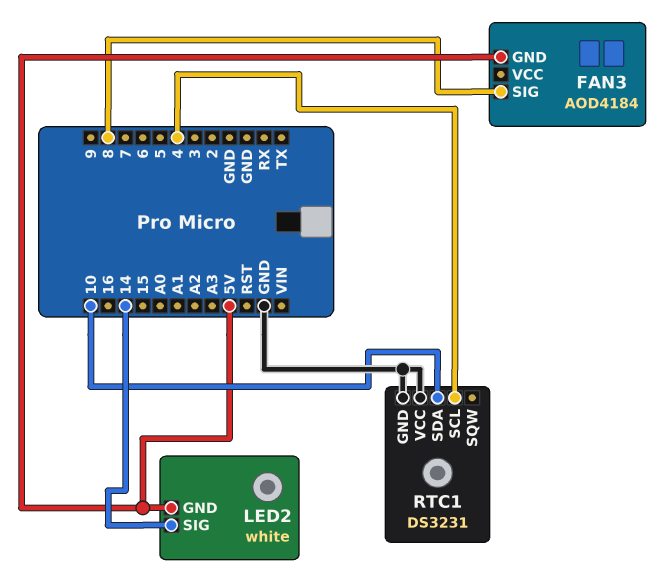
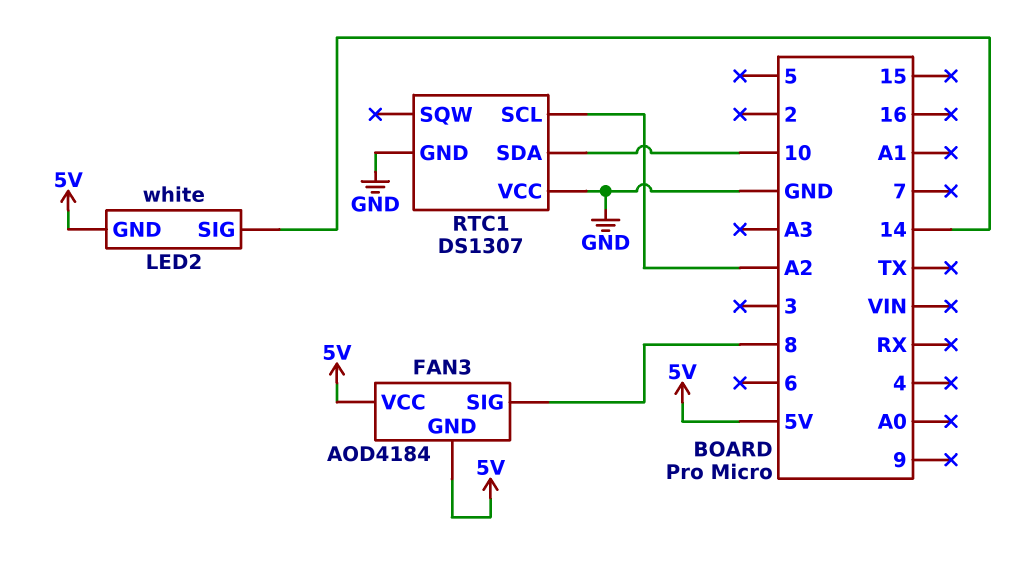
FAN3 pin VCC: none -> 5V
RTC1: DS3231 -> DS1307
RTC1 pin SCL: 4 -> A2

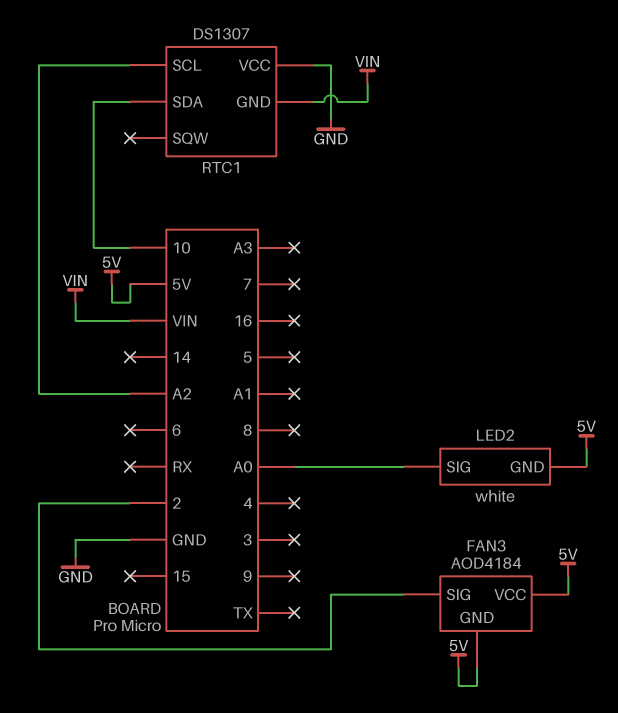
FAN3 pin SIG: 8 -> 2
LED2 pin SIG: 14 -> A0
RTC1 pin GND: GND -> VIN

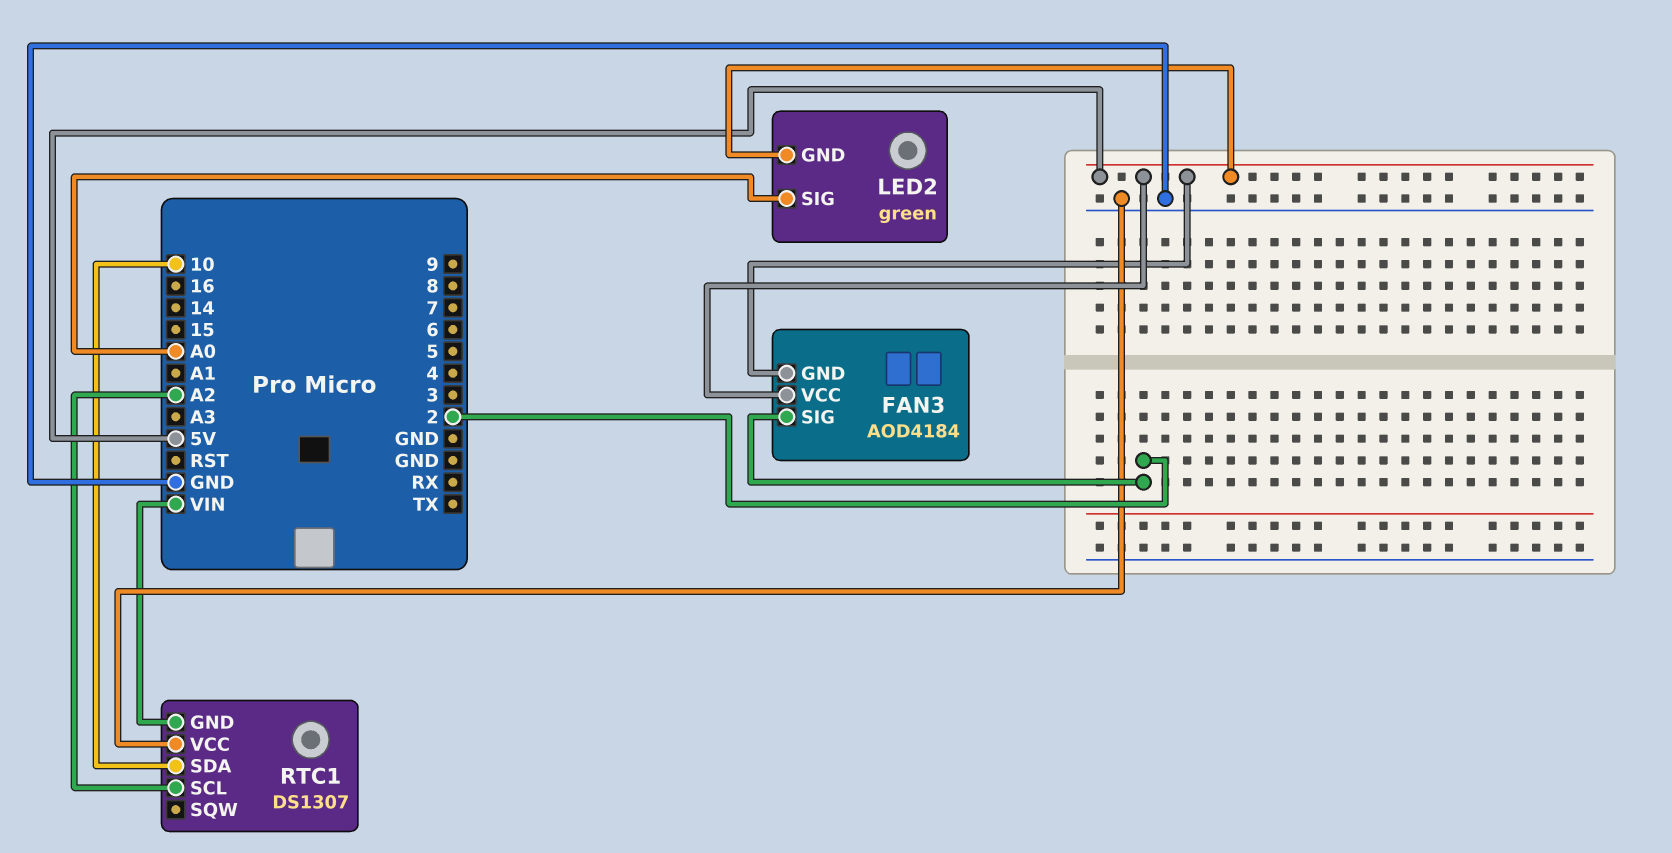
LED2: white -> green

